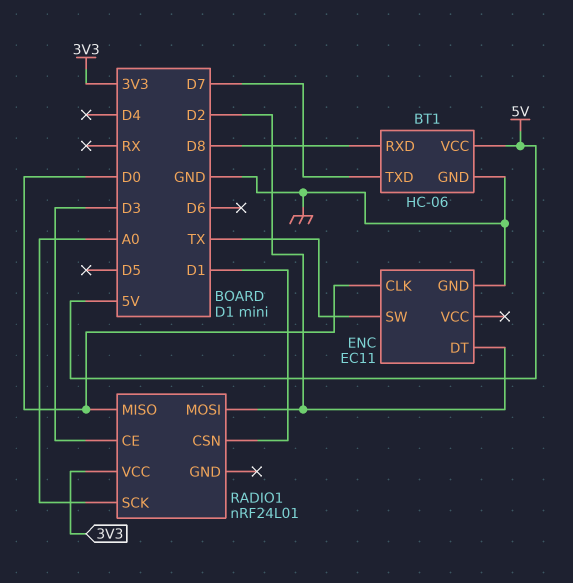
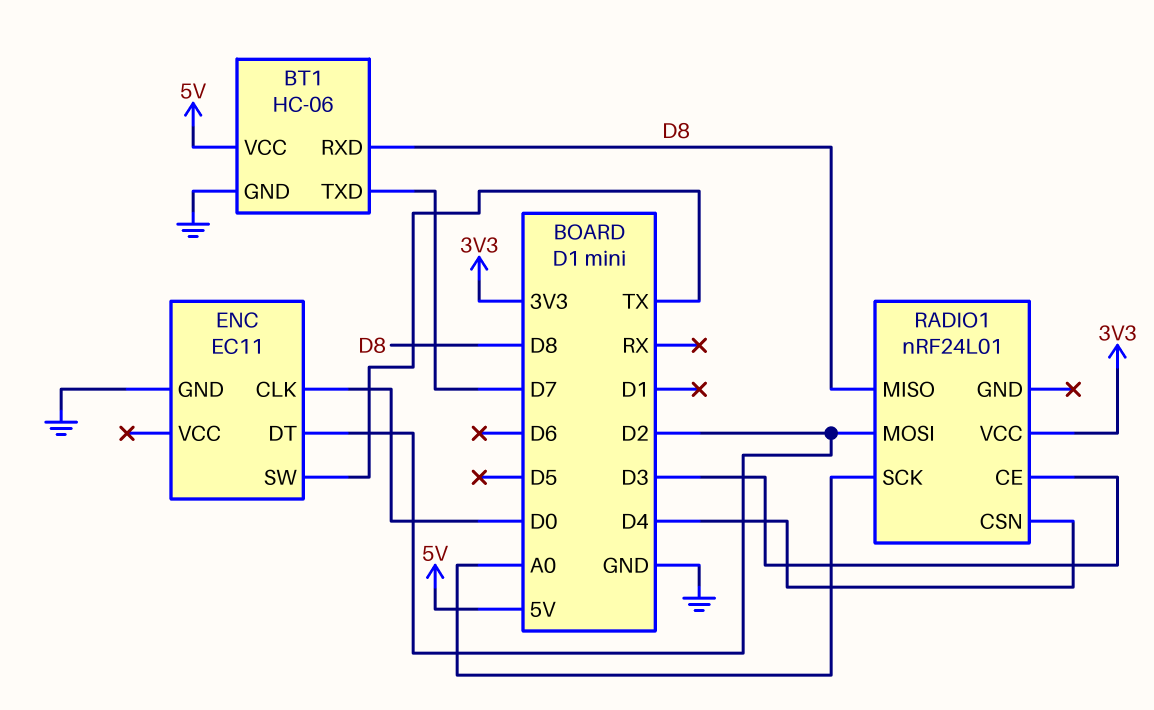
RADIO1 pin CSN: D1 -> D4
RADIO1 pin MISO: D0 -> D8

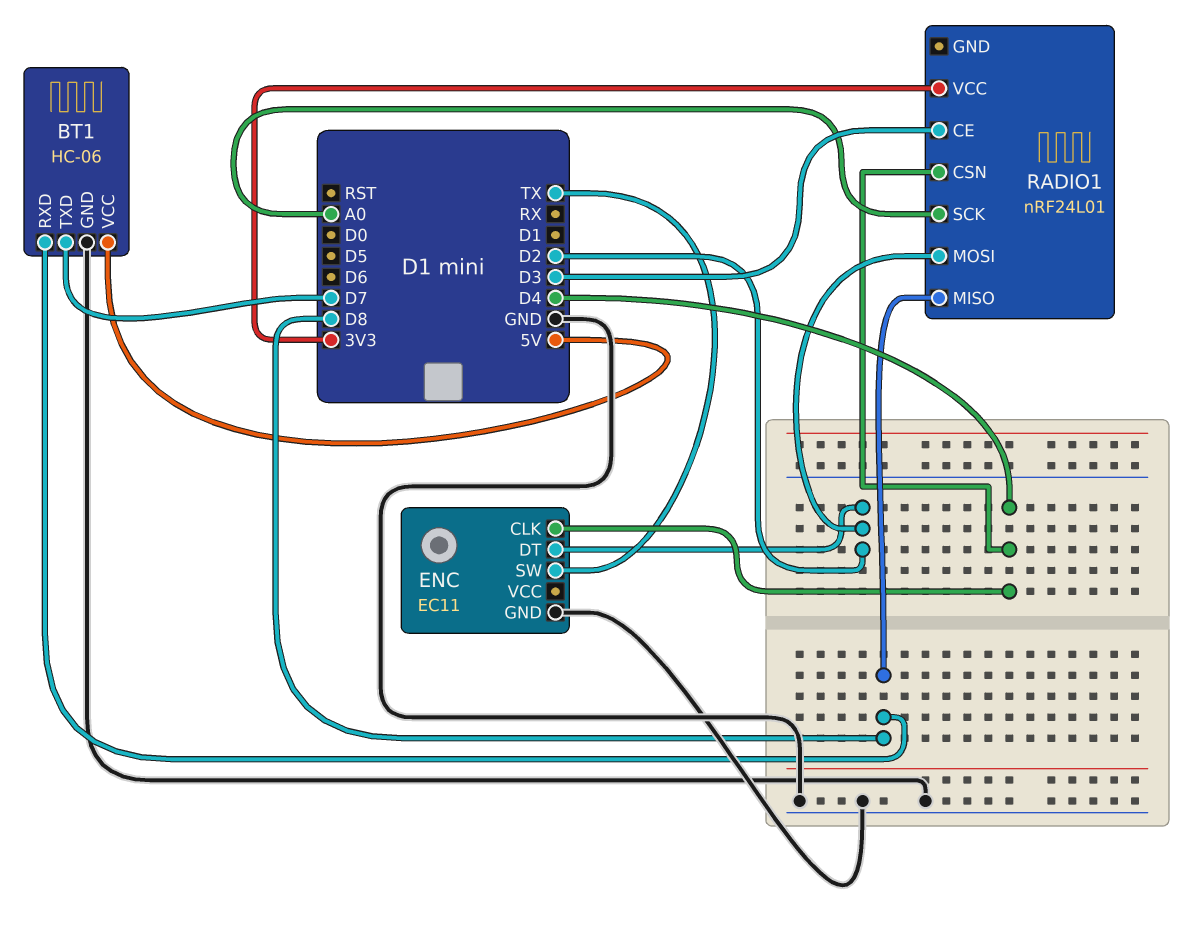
ENC pin CLK: D0 -> D4

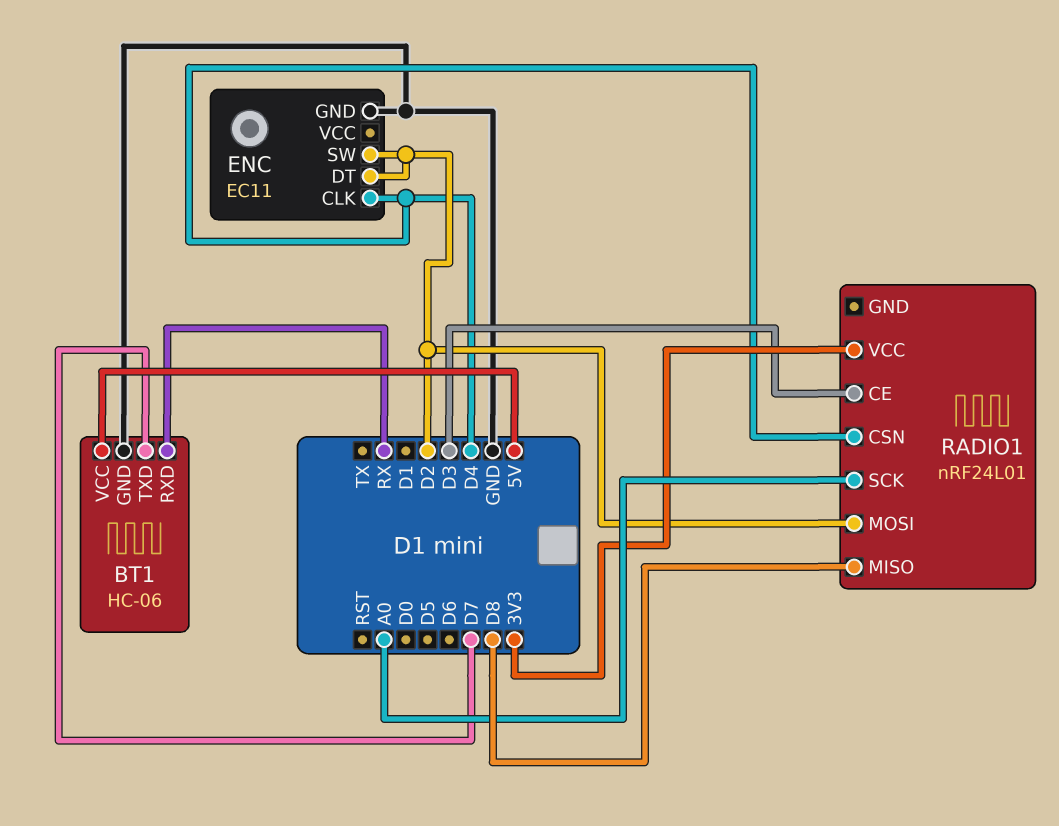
BT1 pin RXD: D8 -> RX
ENC pin SW: TX -> D2

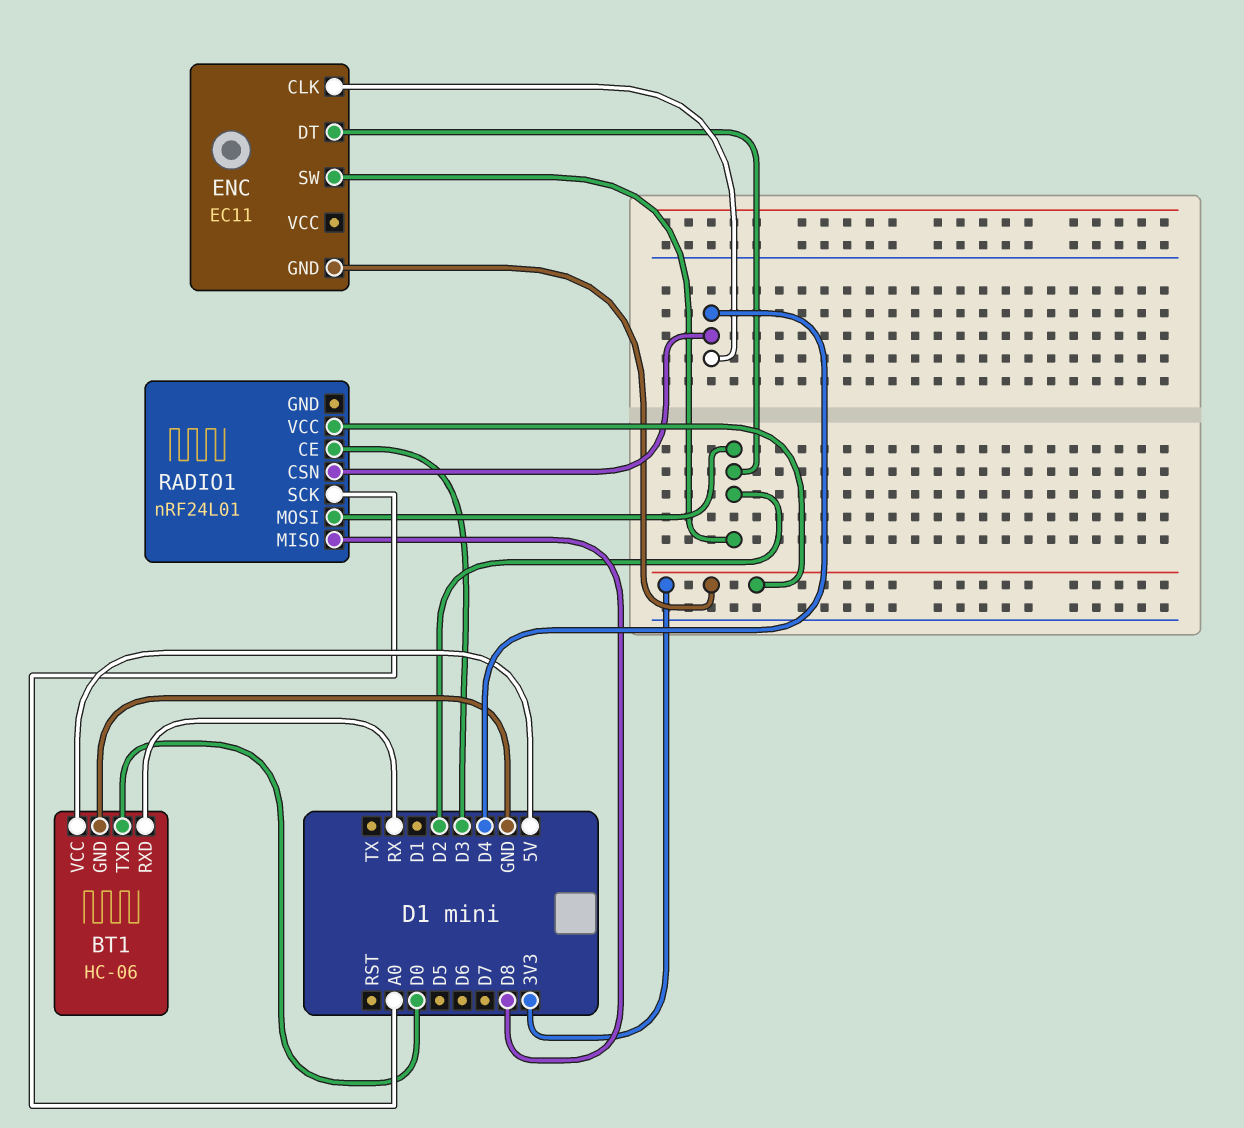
BT1 pin TXD: D7 -> D0
ENC pin GND: GND -> 3V3

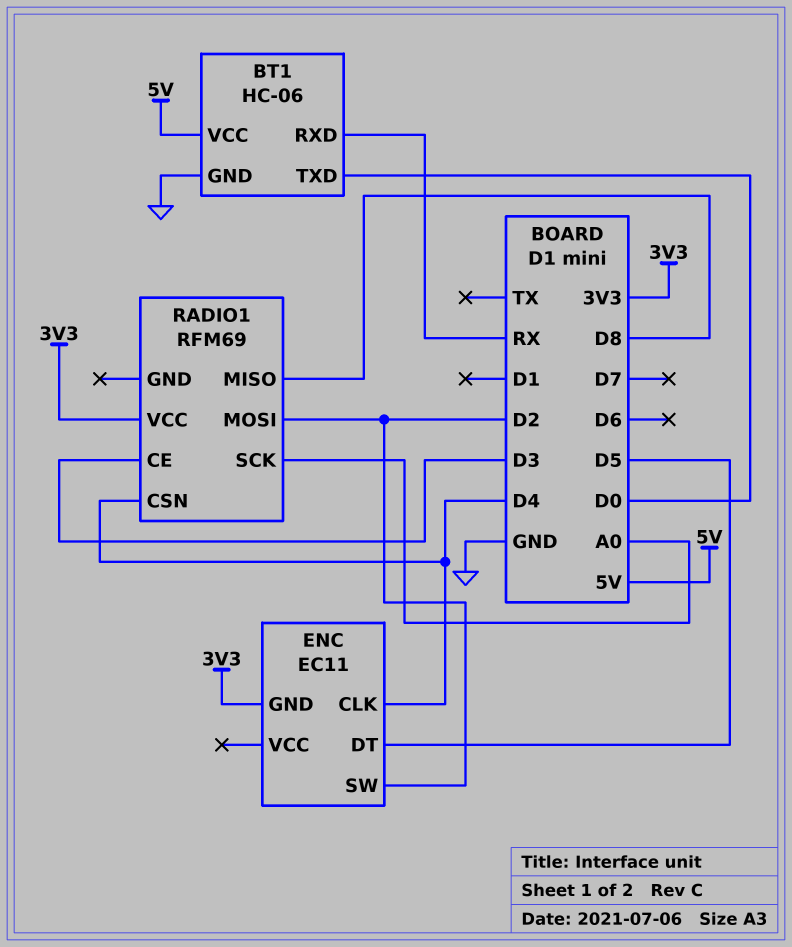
ENC pin DT: D2 -> D5
RADIO1: nRF24L01 -> RFM69

